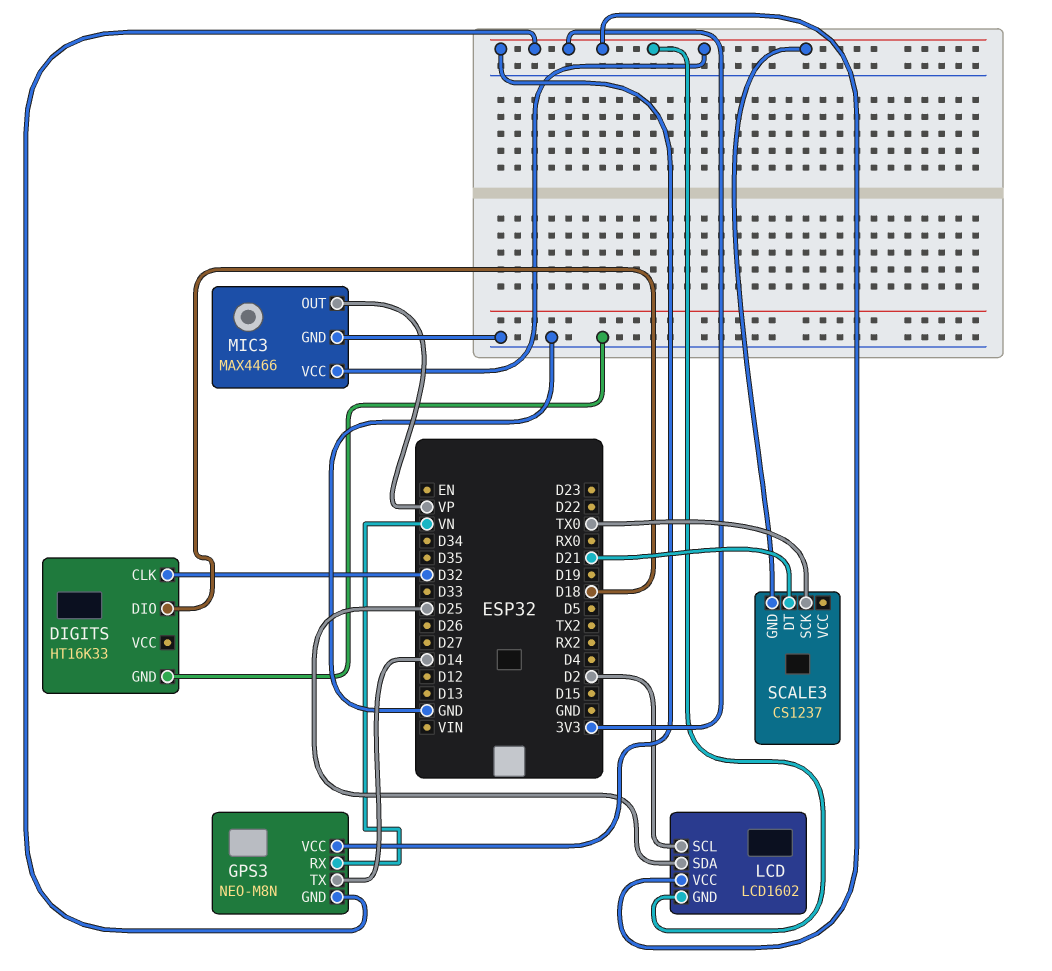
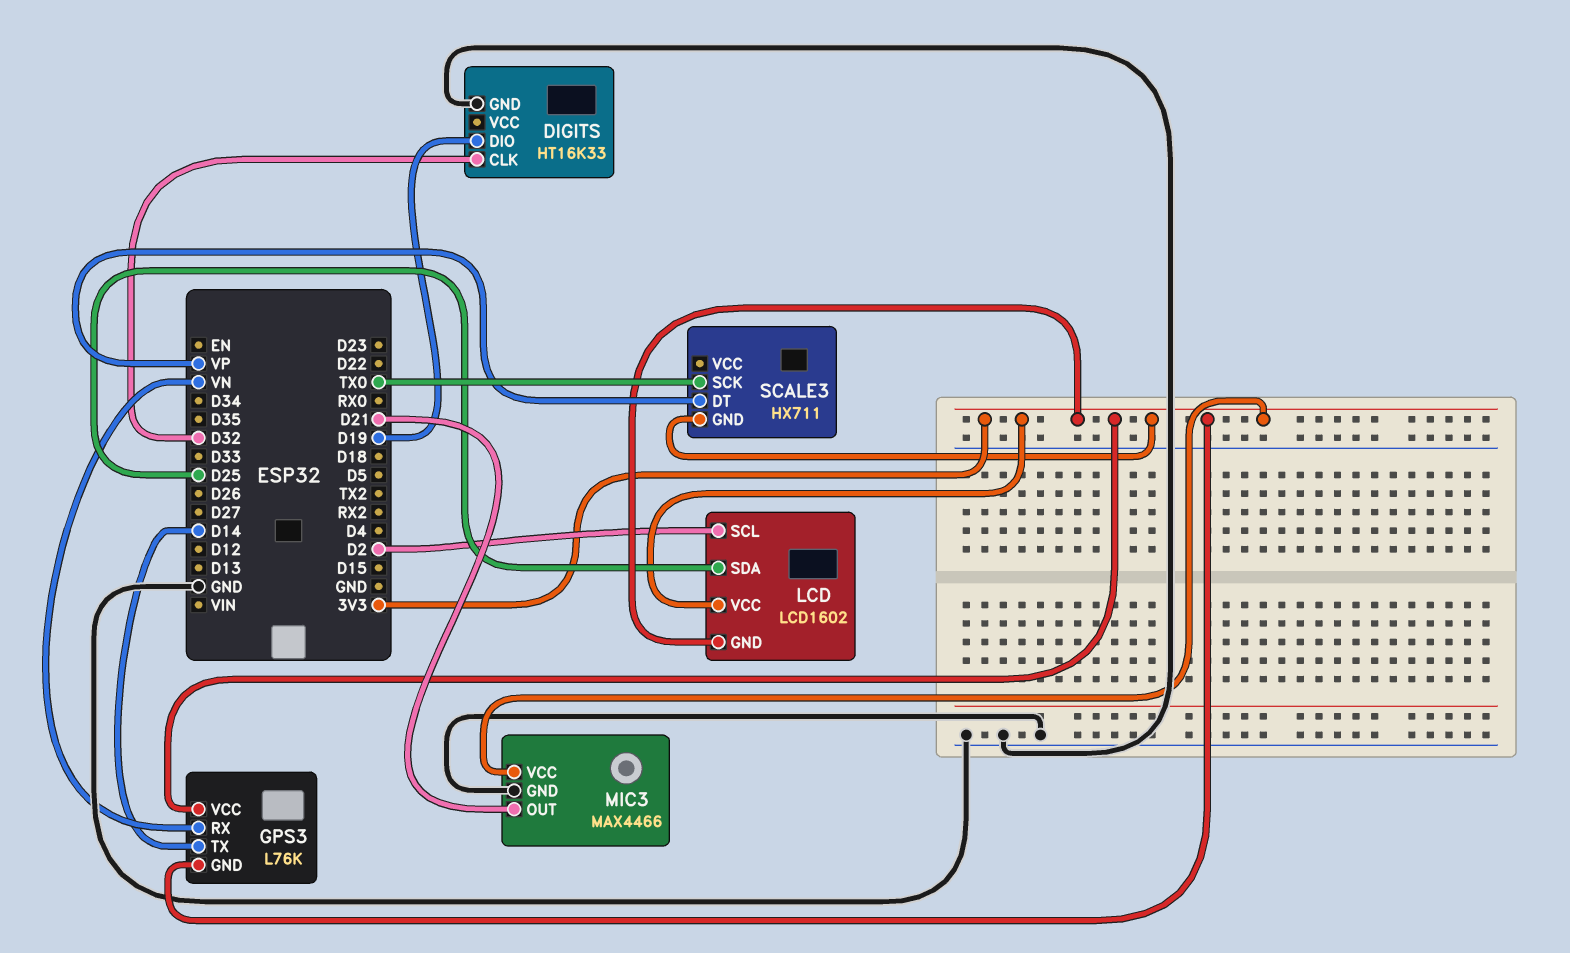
DIGITS pin DIO: D18 -> D19
GPS3: NEO-M8N -> L76K
MIC3 pin OUT: VP -> D21
SCALE3: CS1237 -> HX711
SCALE3 pin DT: D21 -> VP

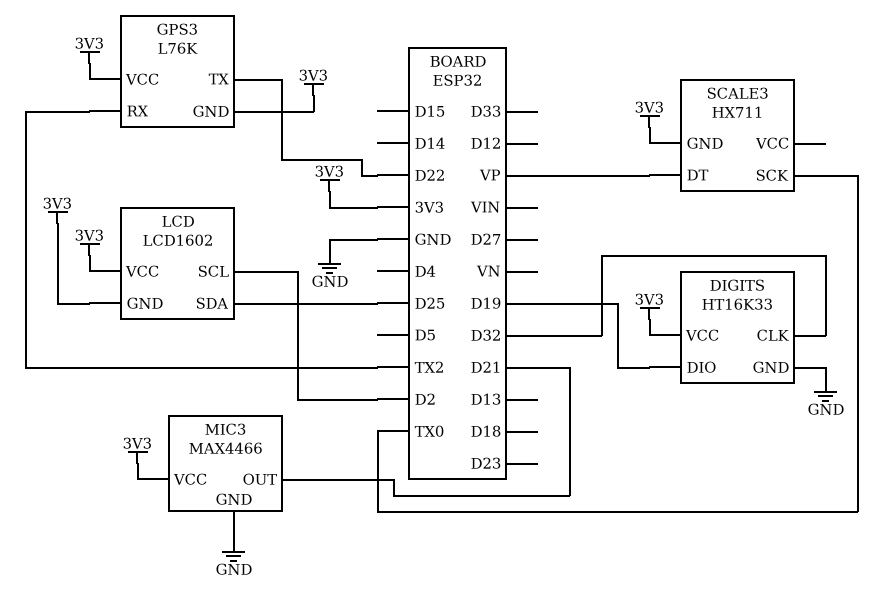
DIGITS pin VCC: none -> 3V3
GPS3 pin RX: VN -> TX2
GPS3 pin TX: D14 -> D22

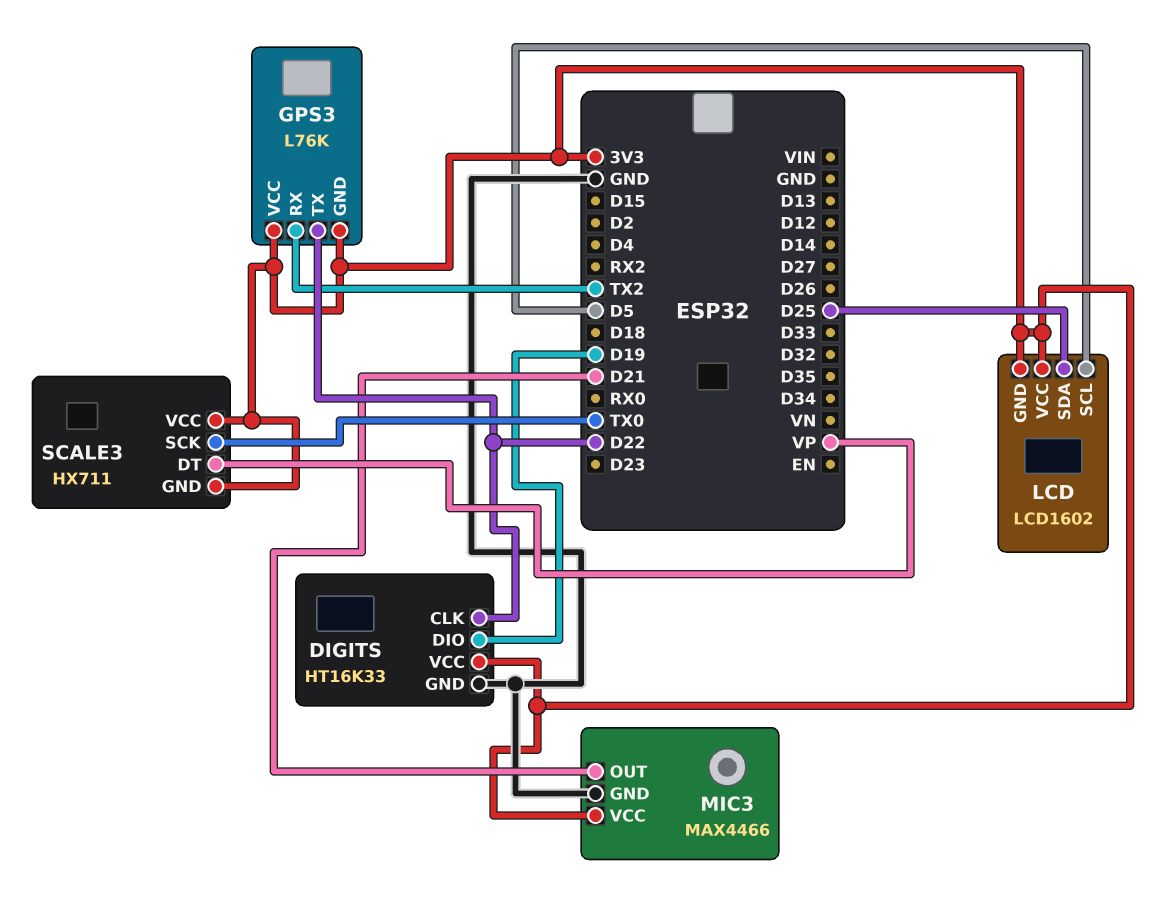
DIGITS pin CLK: D32 -> D22
LCD pin SCL: D2 -> D5
SCALE3 pin VCC: none -> 3V3

